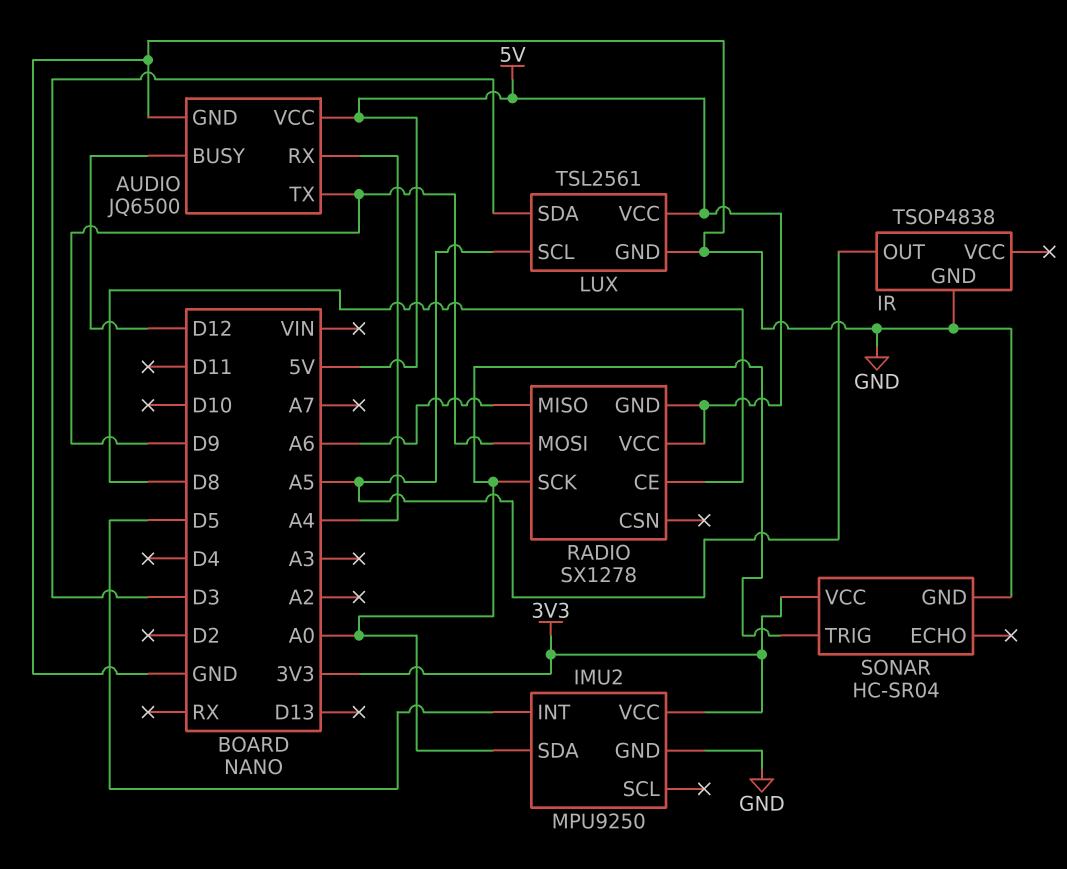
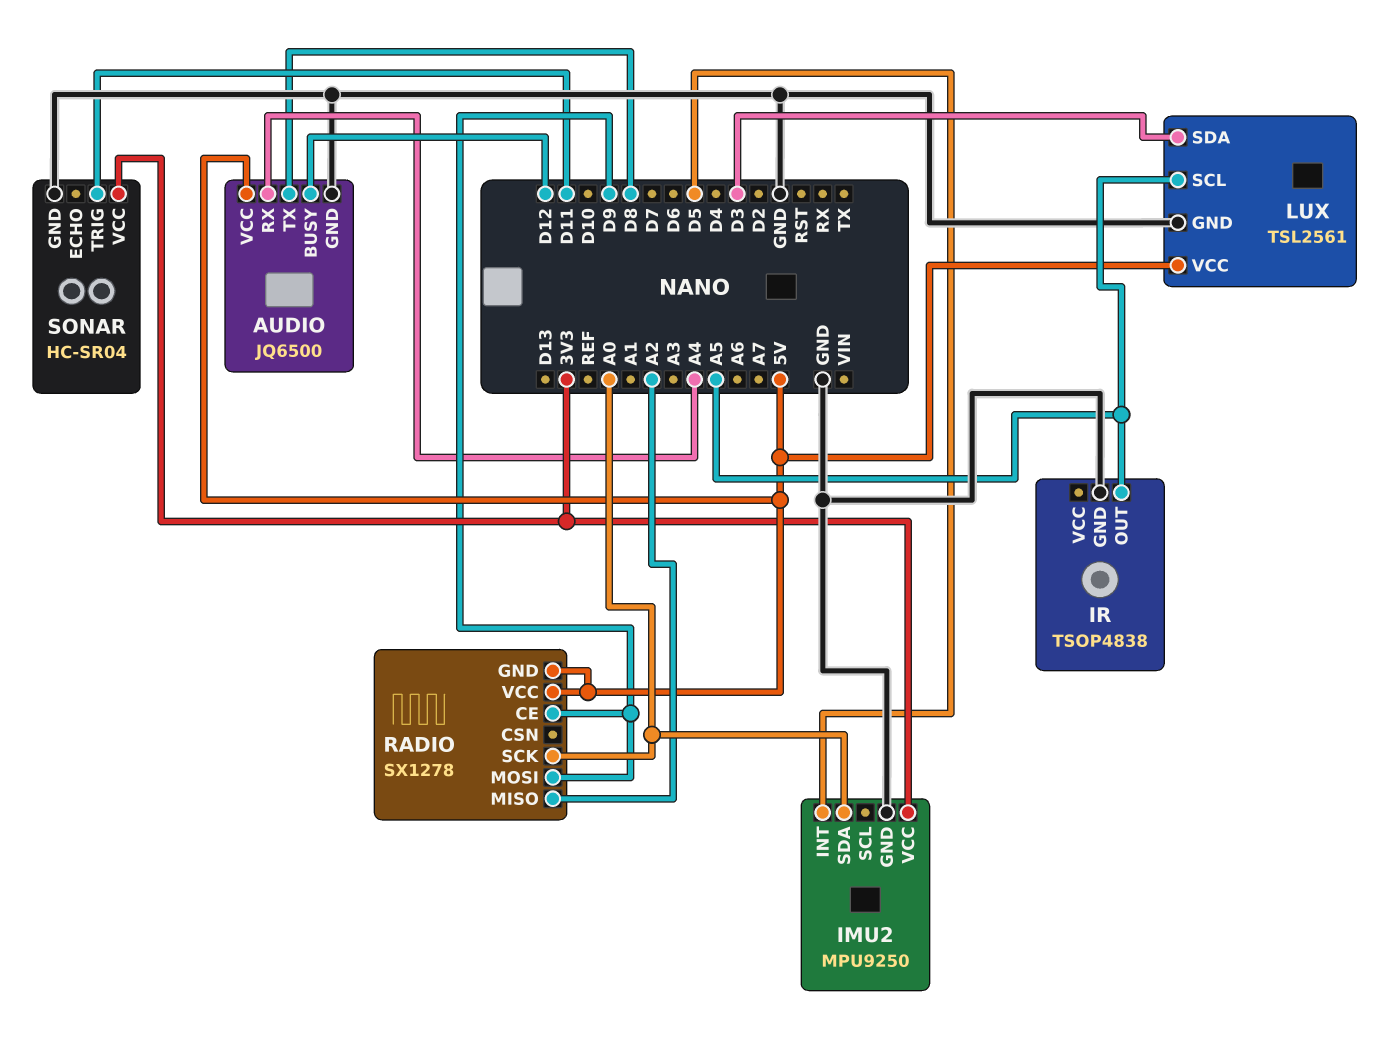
AUDIO pin TX: D9 -> D8
RADIO pin CE: D8 -> D9
RADIO pin MISO: A6 -> A2
SONAR pin TRIG: A0 -> D11

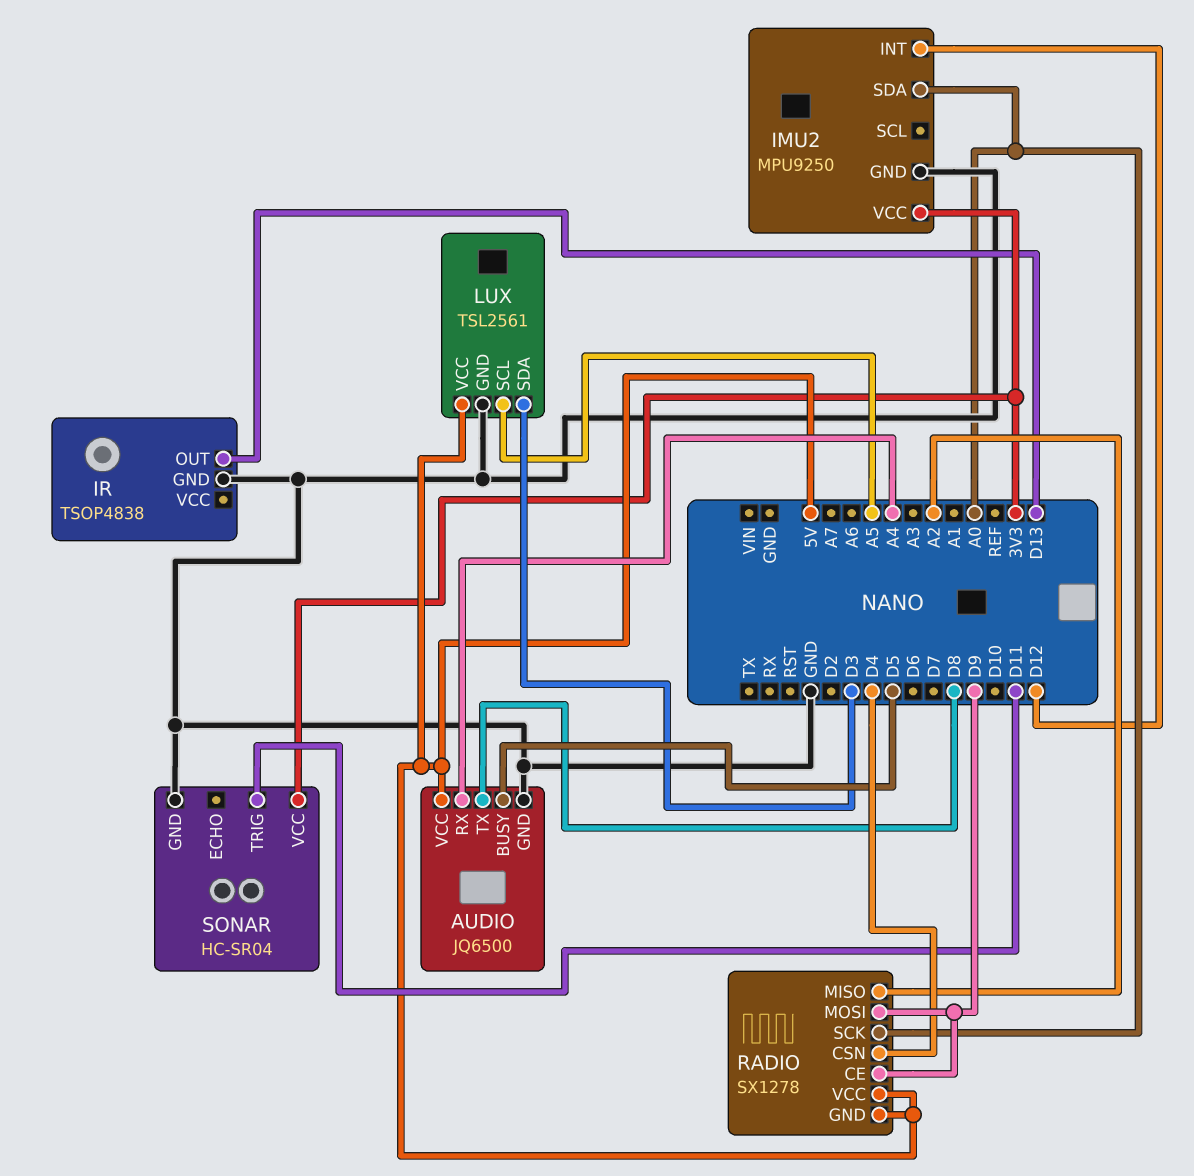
AUDIO pin BUSY: D12 -> D5
IMU2 pin INT: D5 -> D12
IR pin OUT: A5 -> D13
RADIO pin CSN: none -> D4

